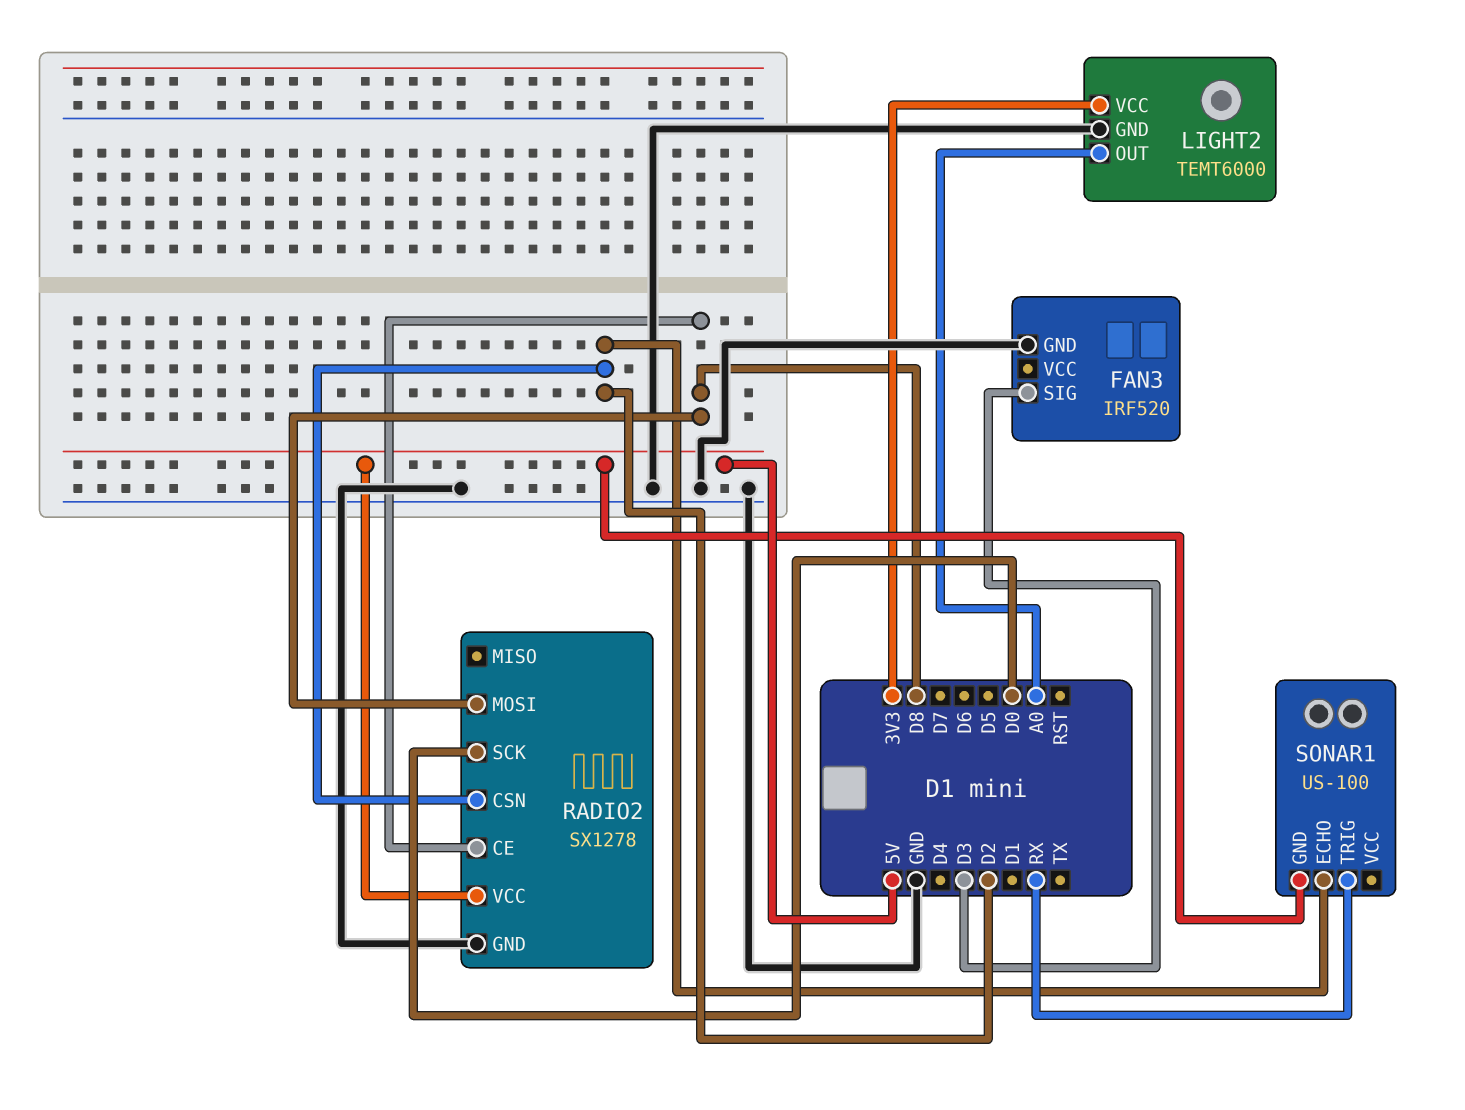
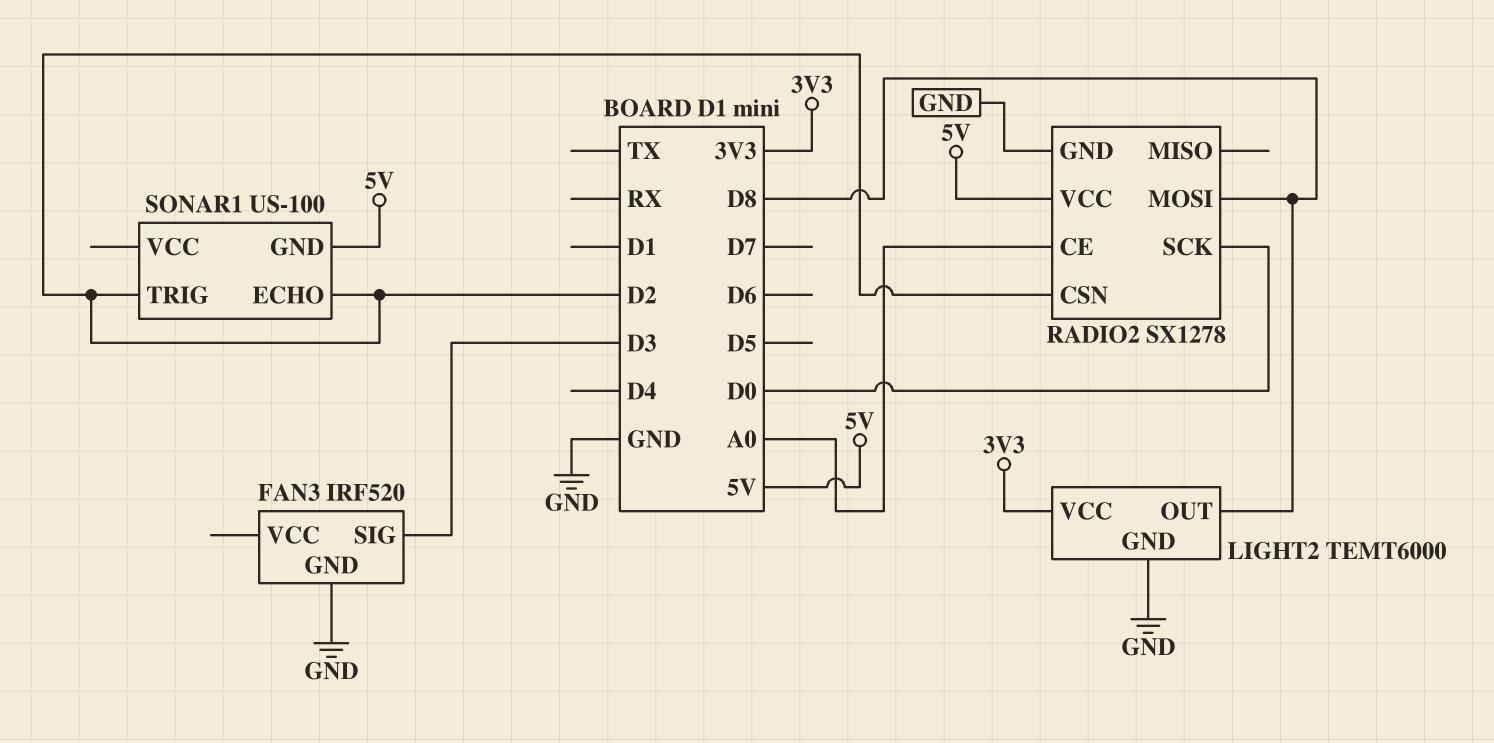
LIGHT2 pin OUT: A0 -> D8
RADIO2 pin CE: D8 -> A0
SONAR1 pin TRIG: RX -> D2

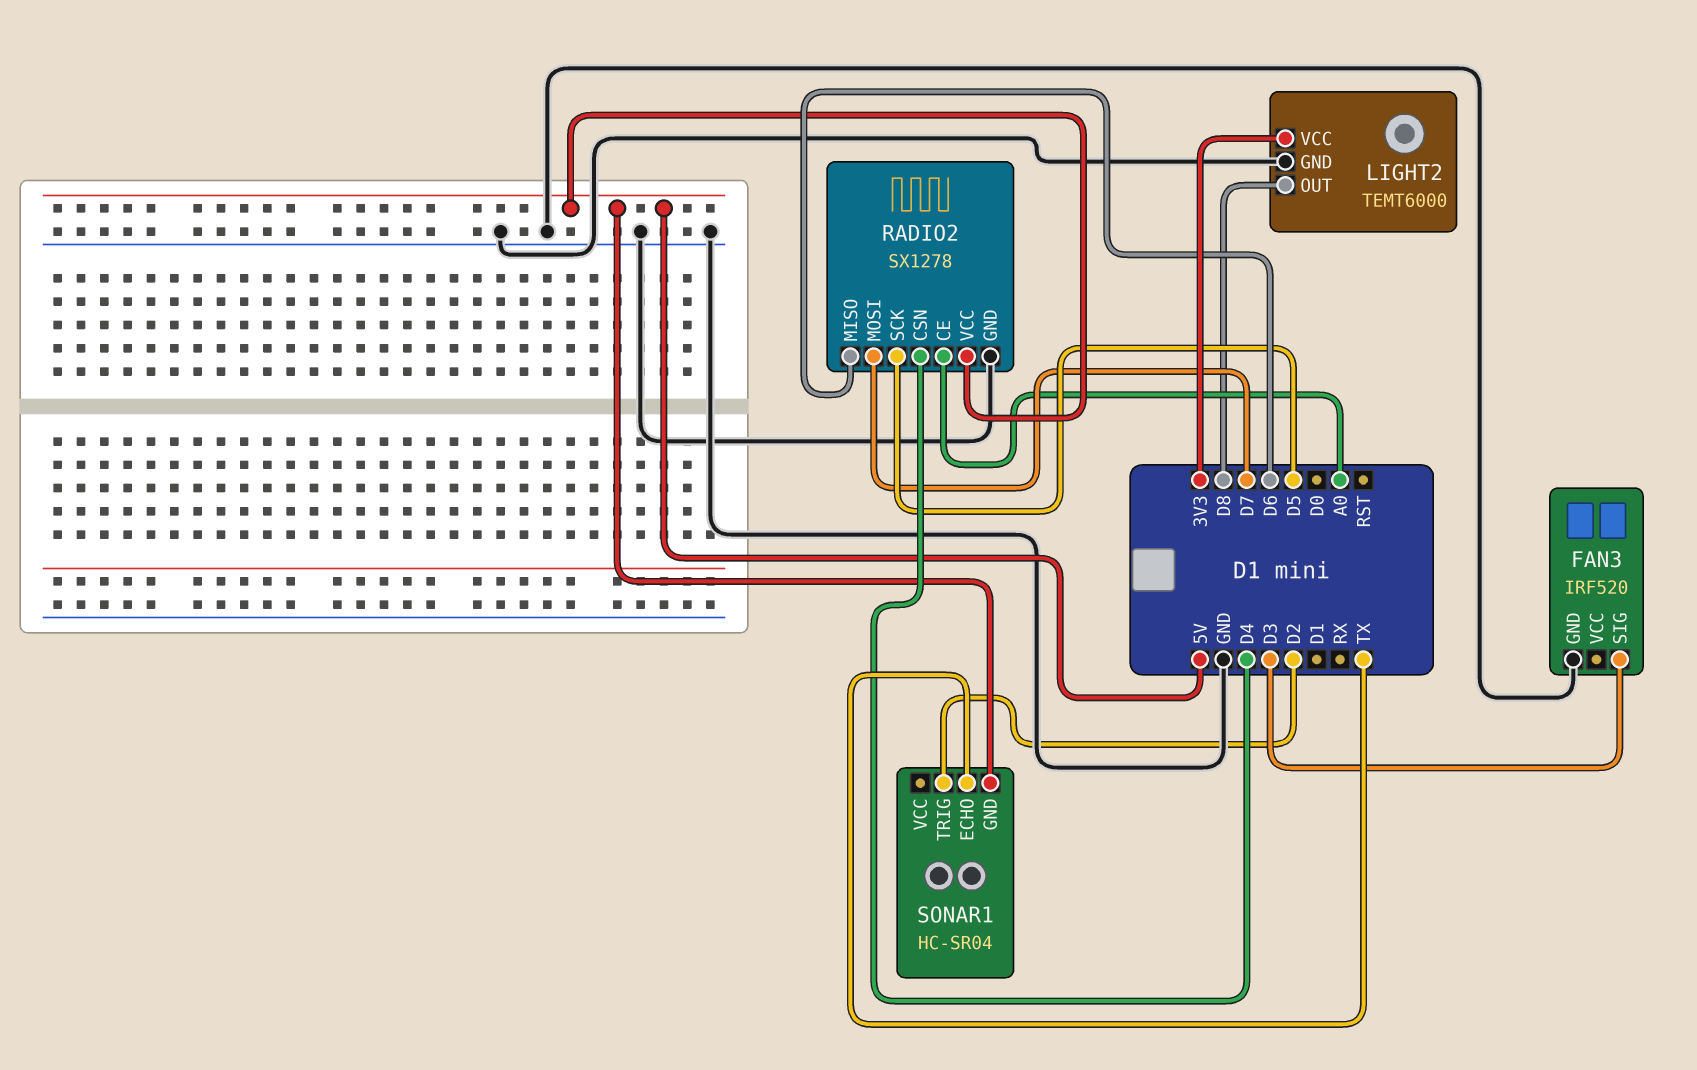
RADIO2 pin CSN: D2 -> D4
RADIO2 pin MISO: none -> D6
RADIO2 pin MOSI: D8 -> D7
RADIO2 pin SCK: D0 -> D5
SONAR1: US-100 -> HC-SR04
SONAR1 pin ECHO: D2 -> TX

